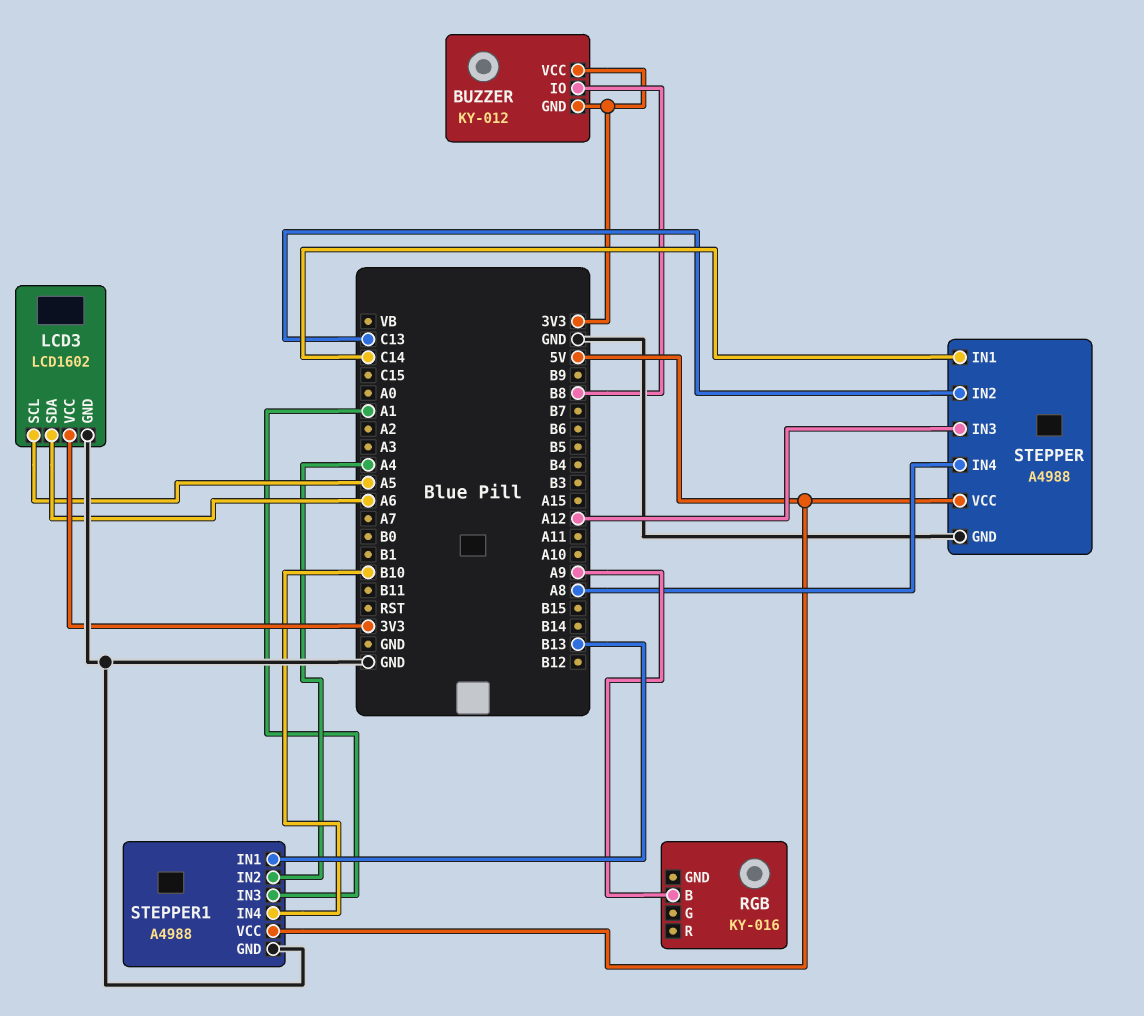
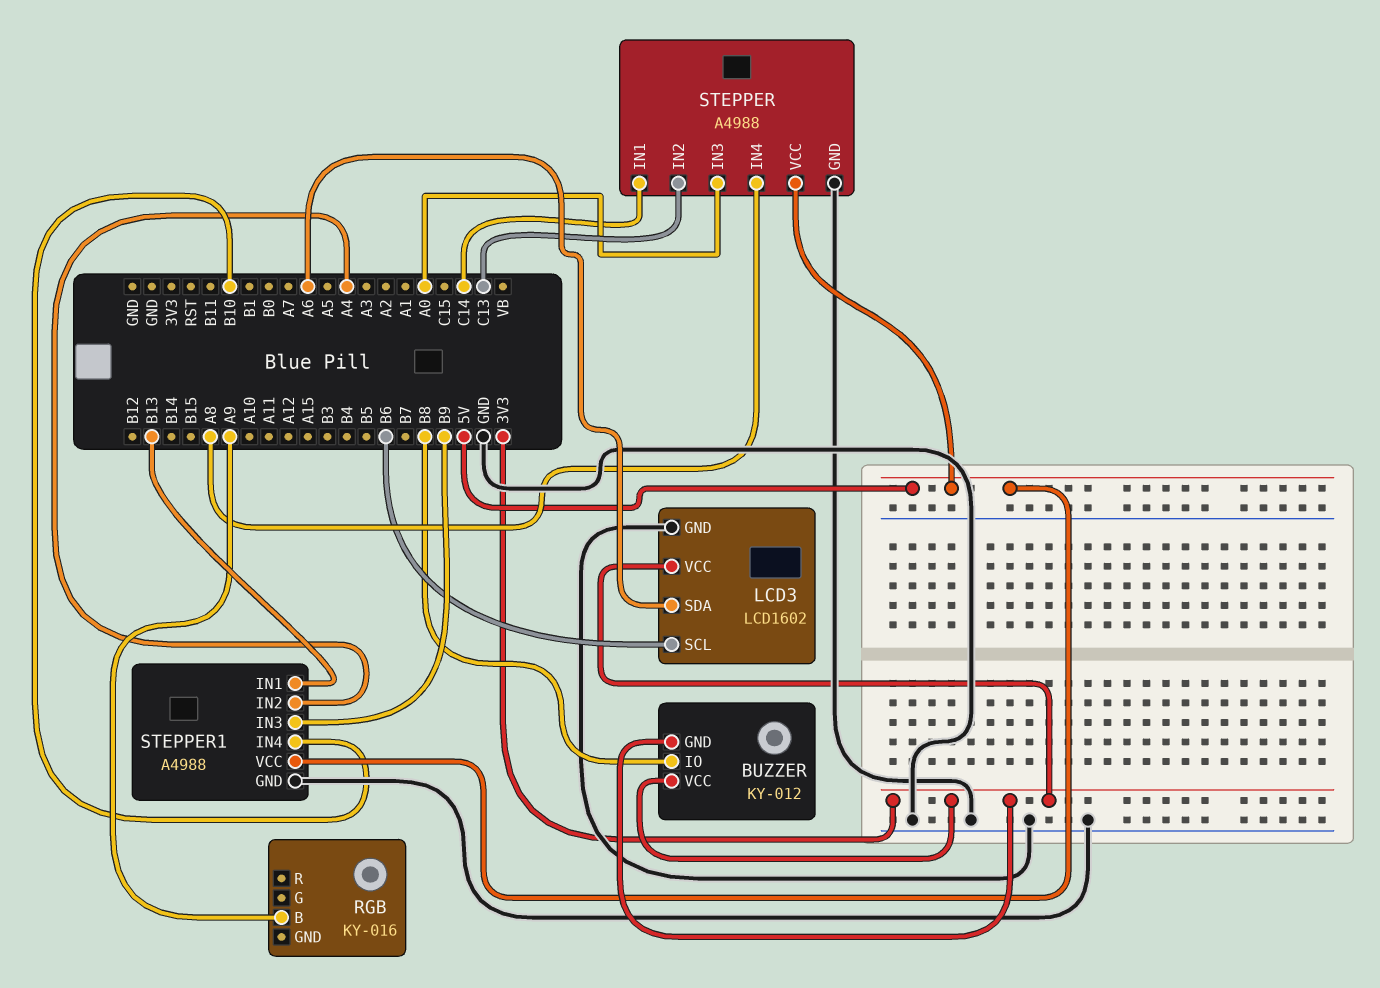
LCD3 pin SCL: A5 -> B6
STEPPER pin IN3: A12 -> A0
STEPPER1 pin IN3: A1 -> B9

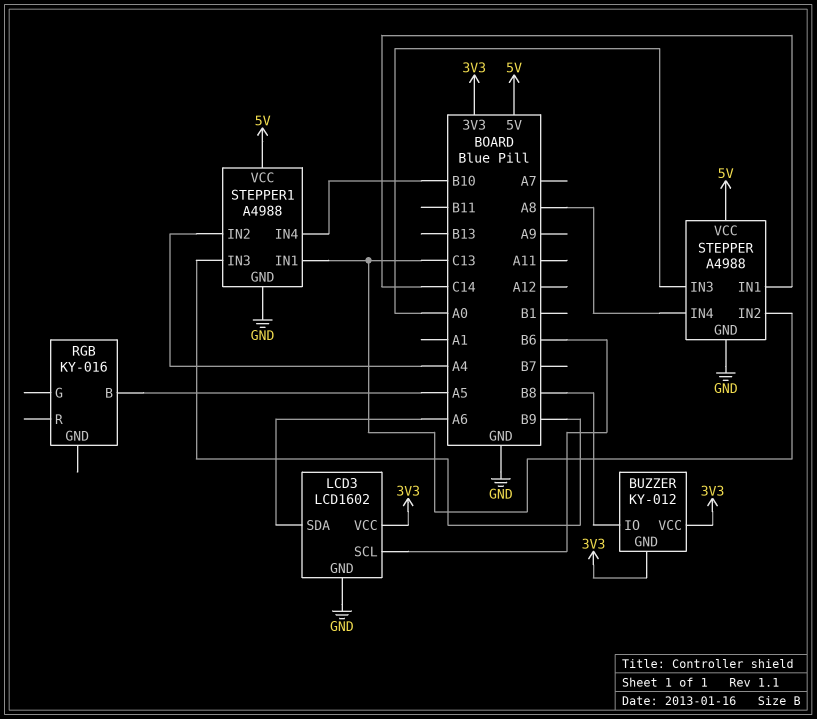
RGB pin B: A9 -> A5
STEPPER1 pin IN1: B13 -> C13

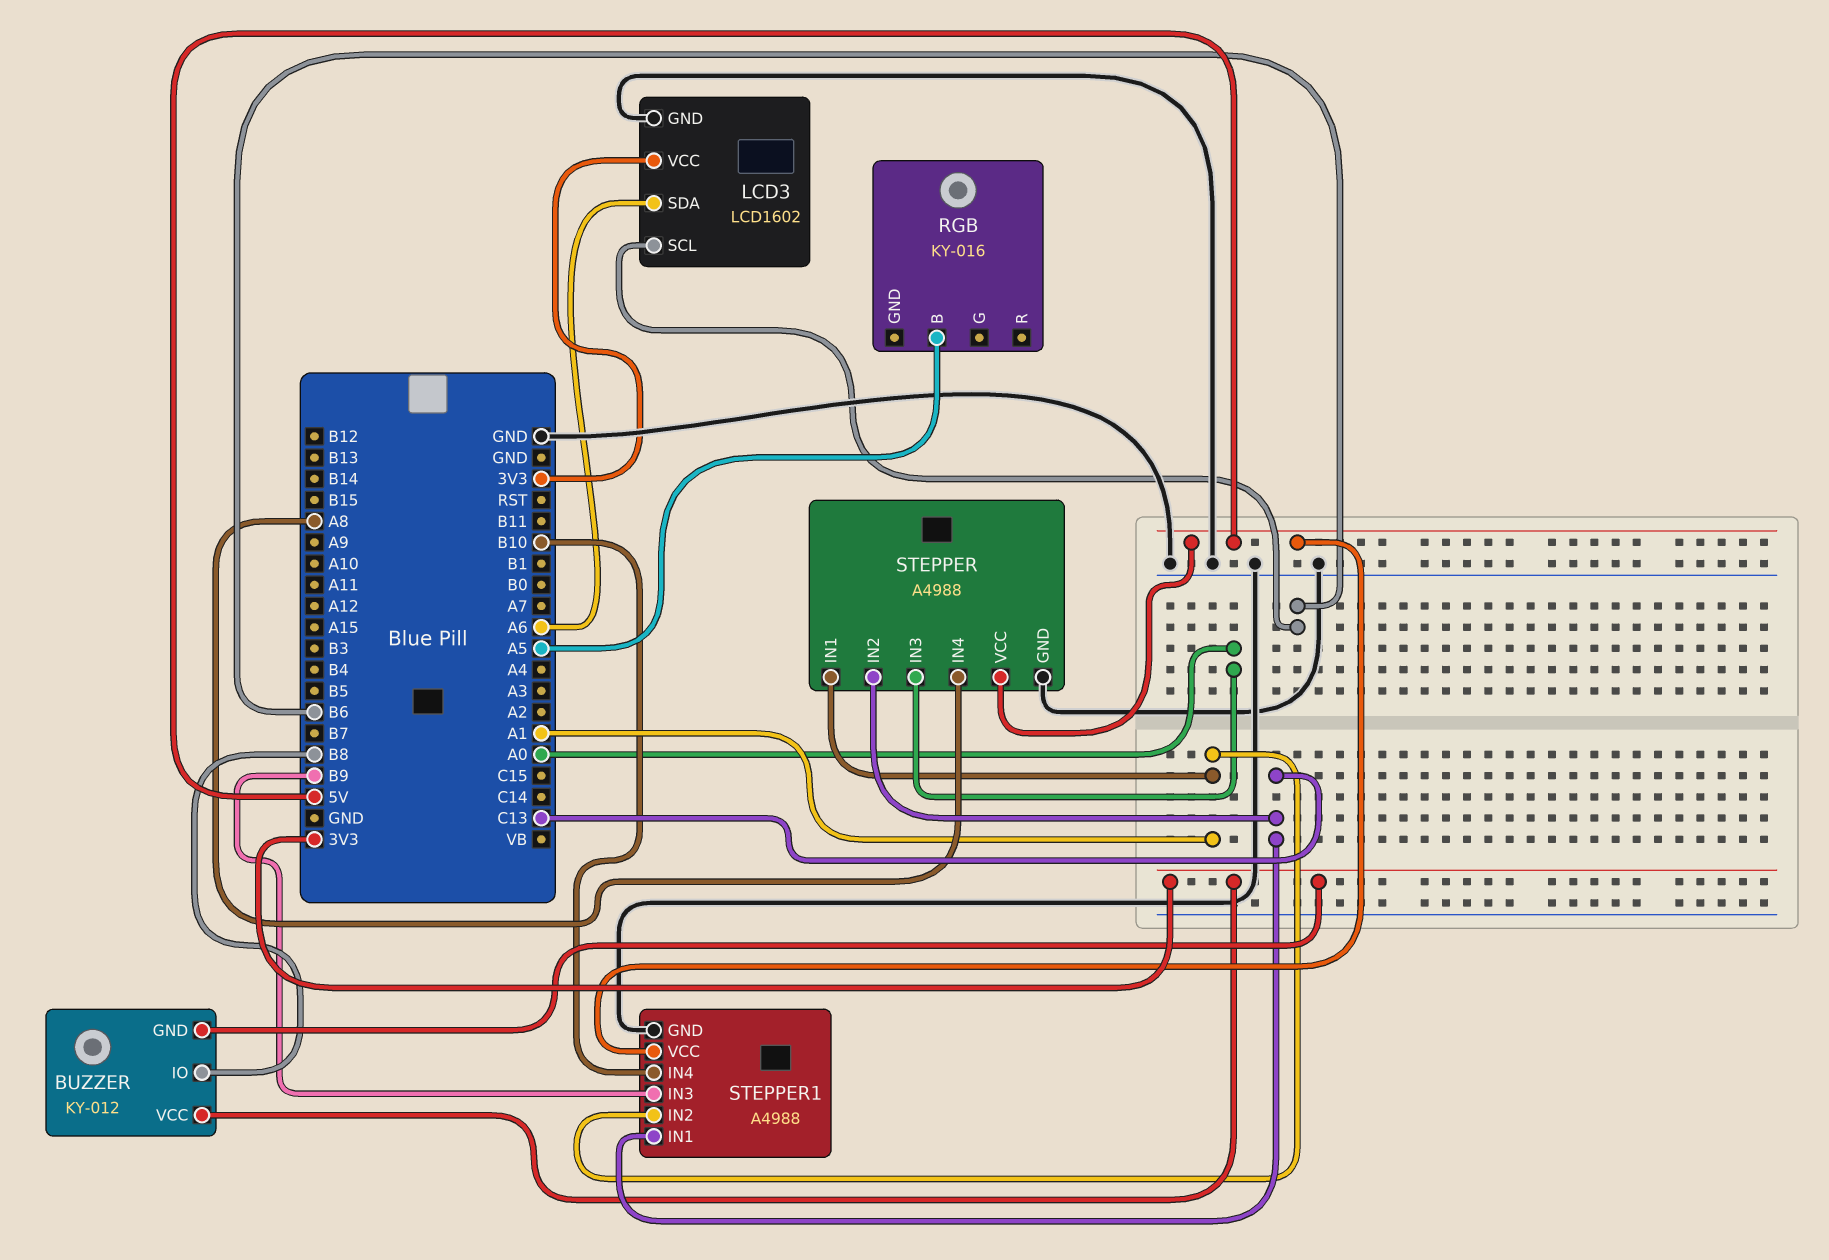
STEPPER pin IN1: C14 -> A1
STEPPER1 pin IN2: A4 -> A1

